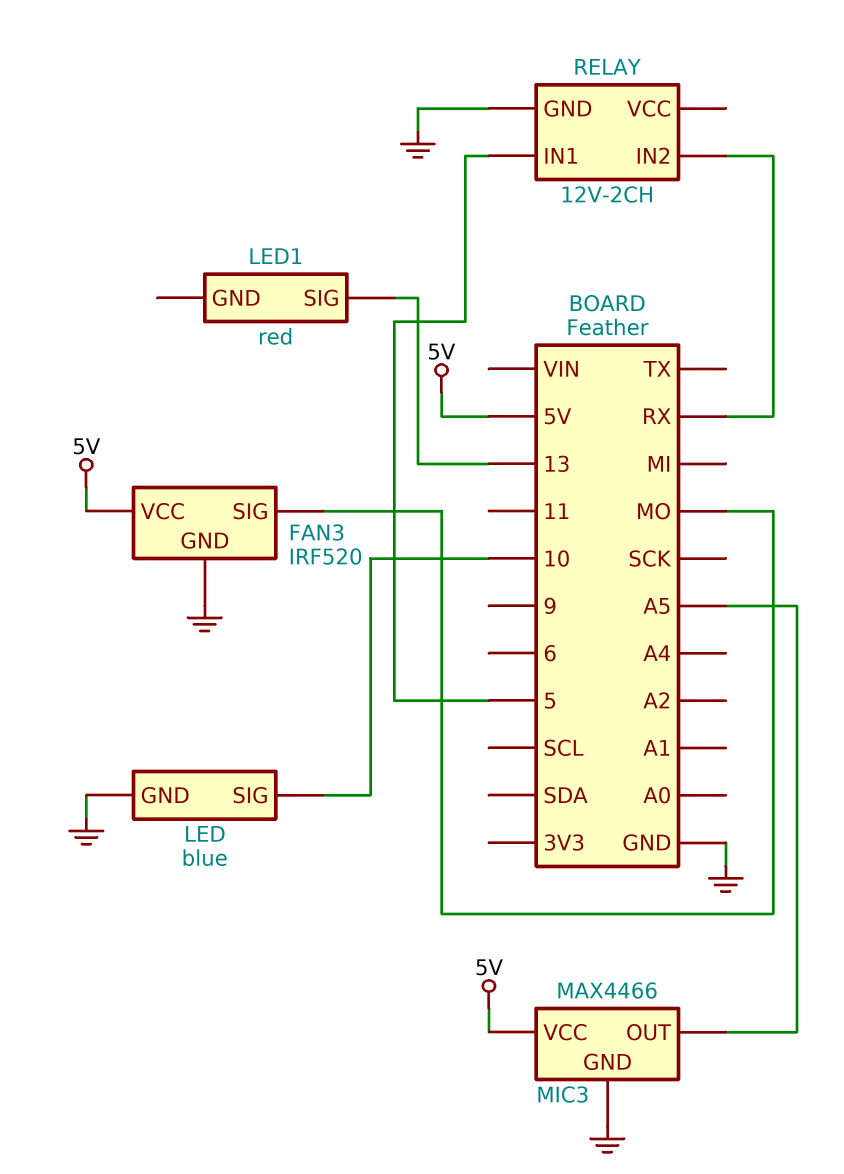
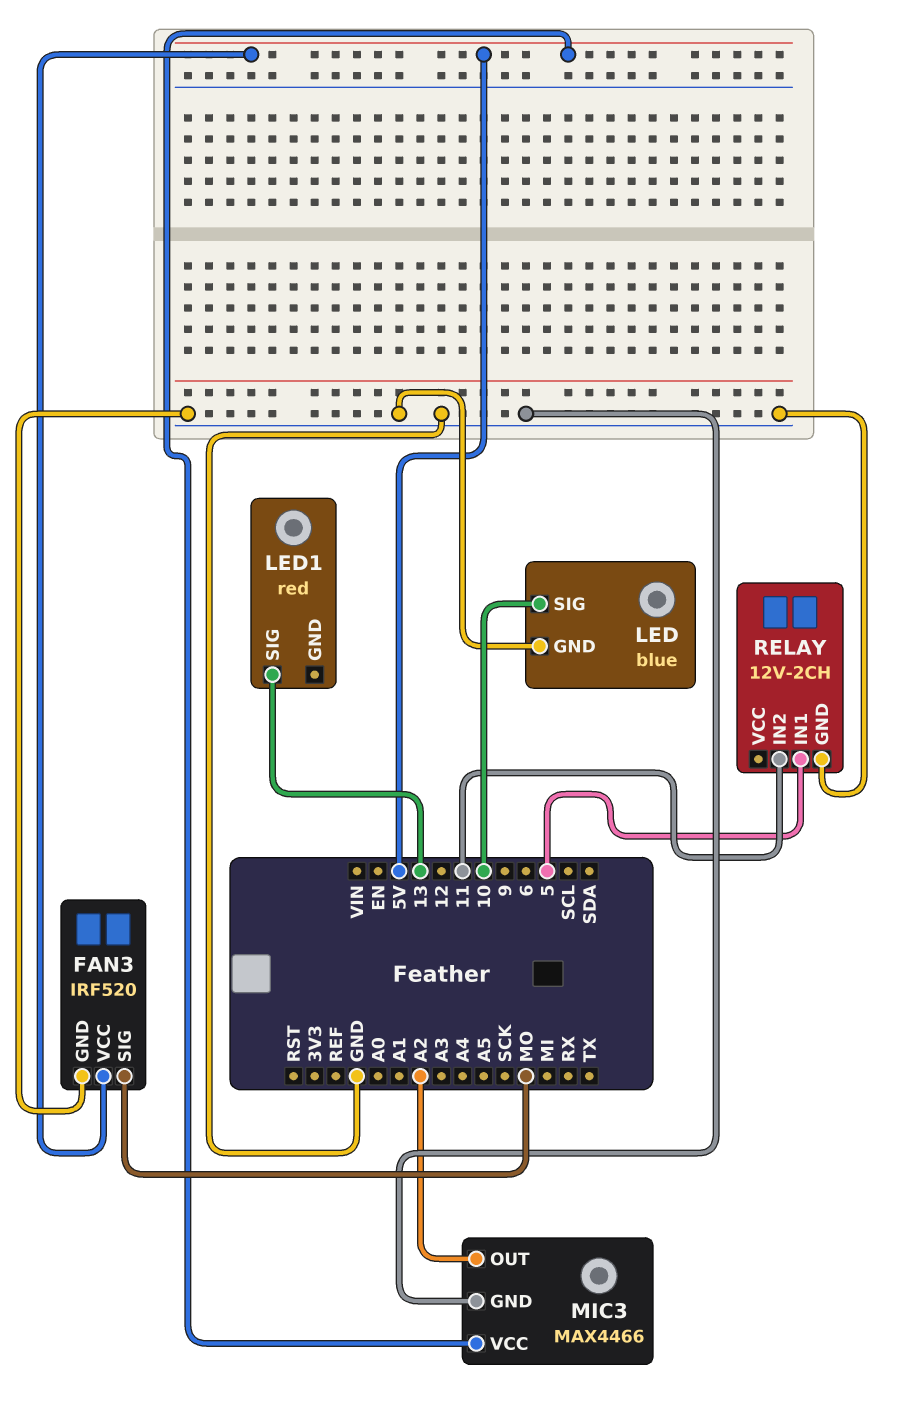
MIC3 pin OUT: A5 -> A2
RELAY pin IN2: RX -> 11

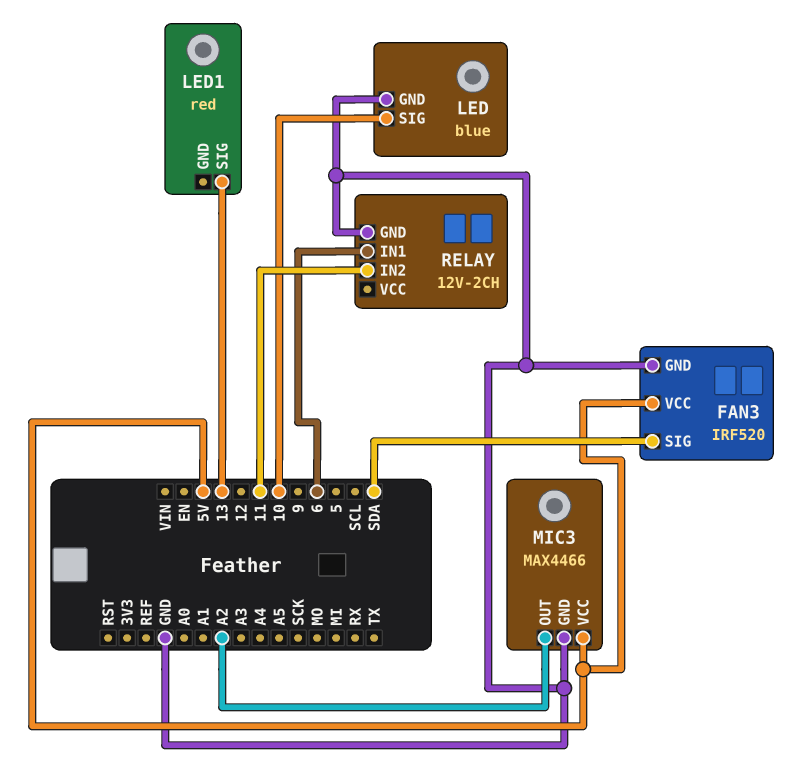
FAN3 pin SIG: MO -> SDA
RELAY pin IN1: 5 -> 6

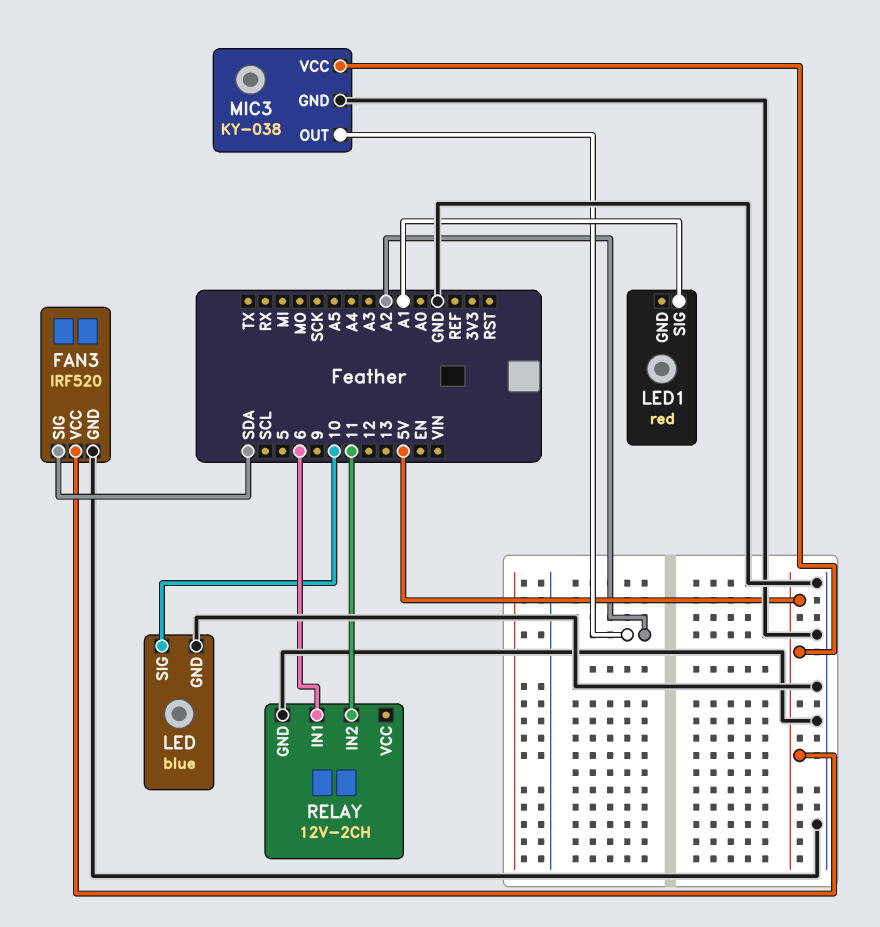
LED1 pin SIG: 13 -> A1
MIC3: MAX4466 -> KY-038

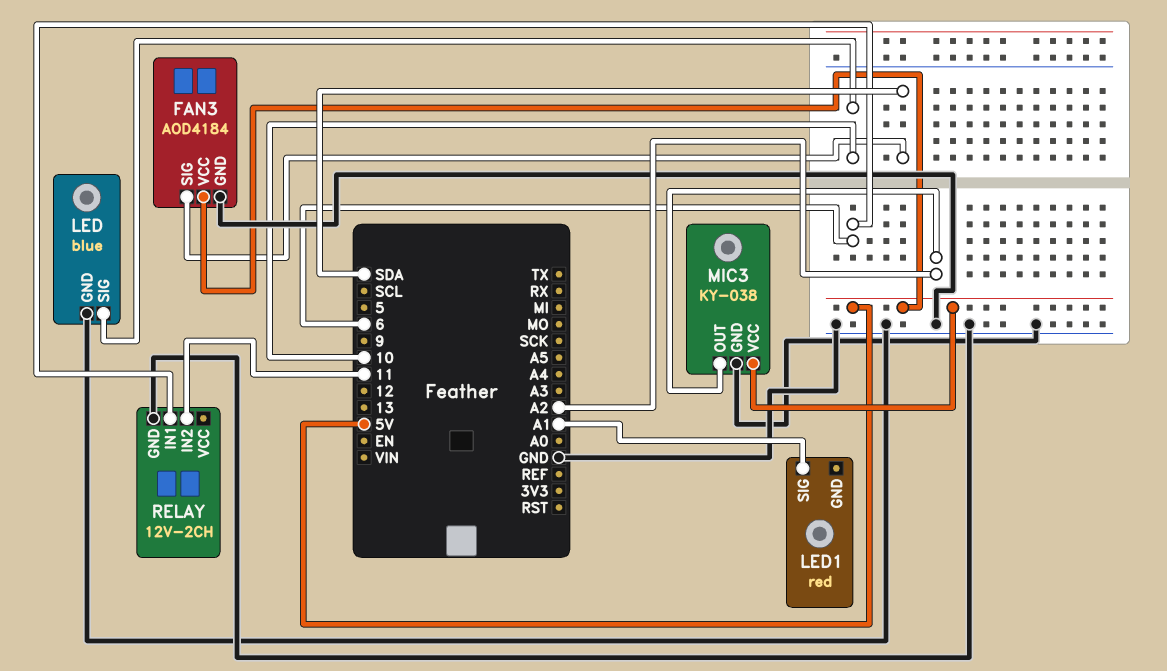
FAN3: IRF520 -> AOD4184

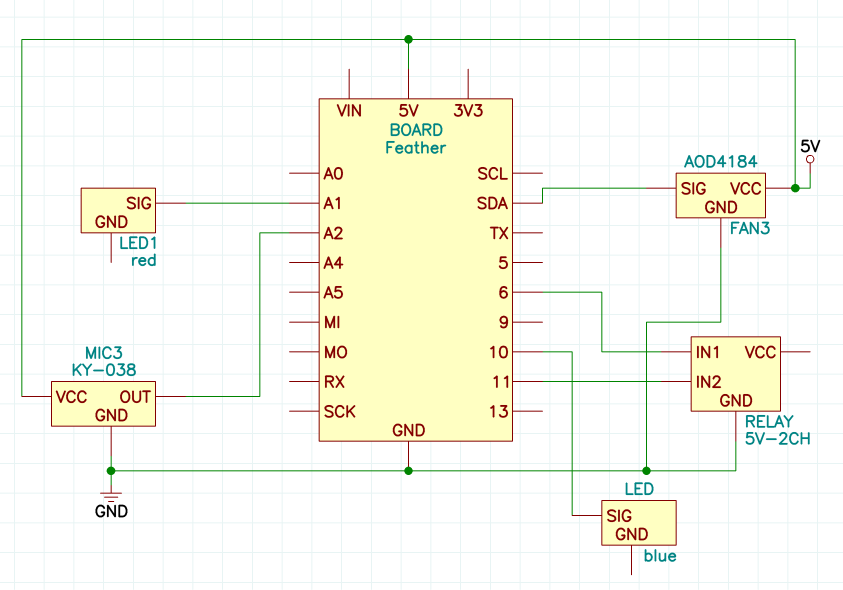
LED pin GND: GND -> none
RELAY: 12V-2CH -> 5V-2CH

